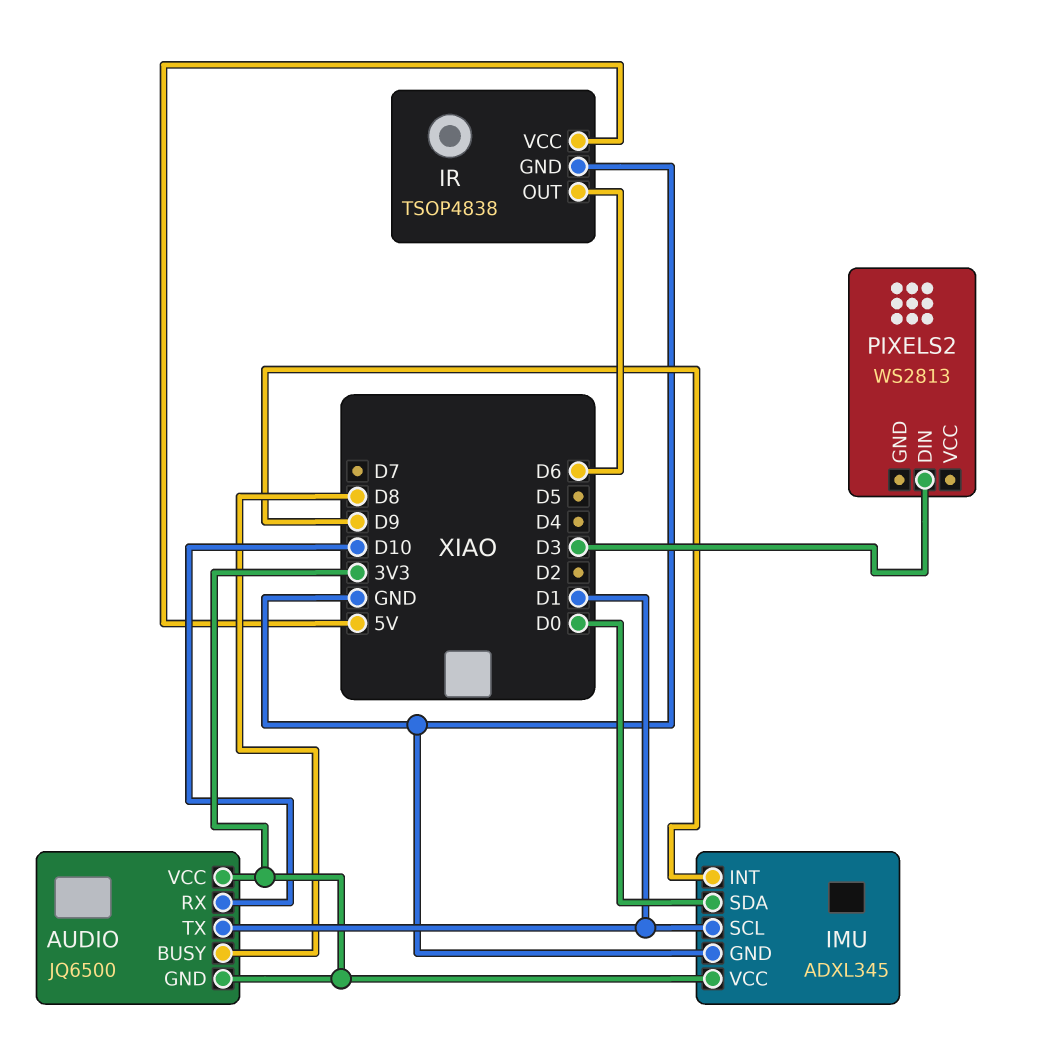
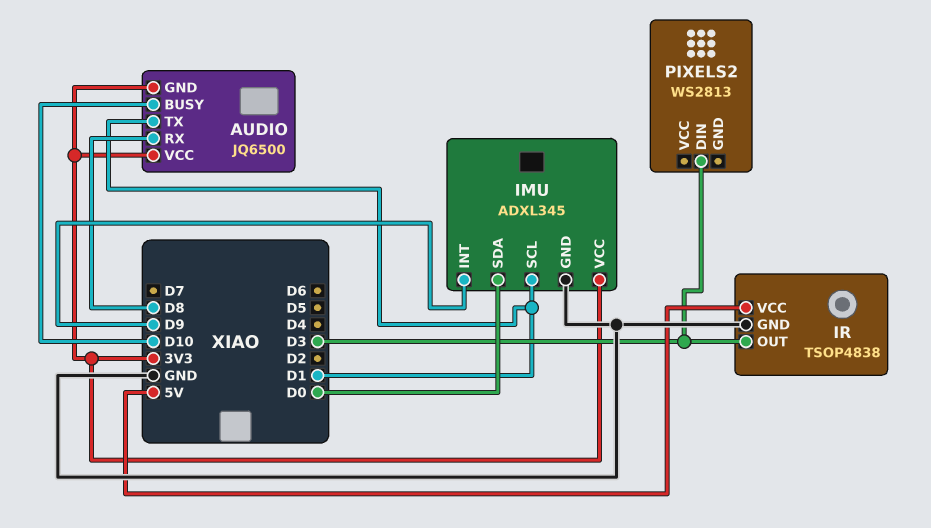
AUDIO pin BUSY: D8 -> D10
AUDIO pin RX: D10 -> D8
IR pin OUT: D6 -> D3

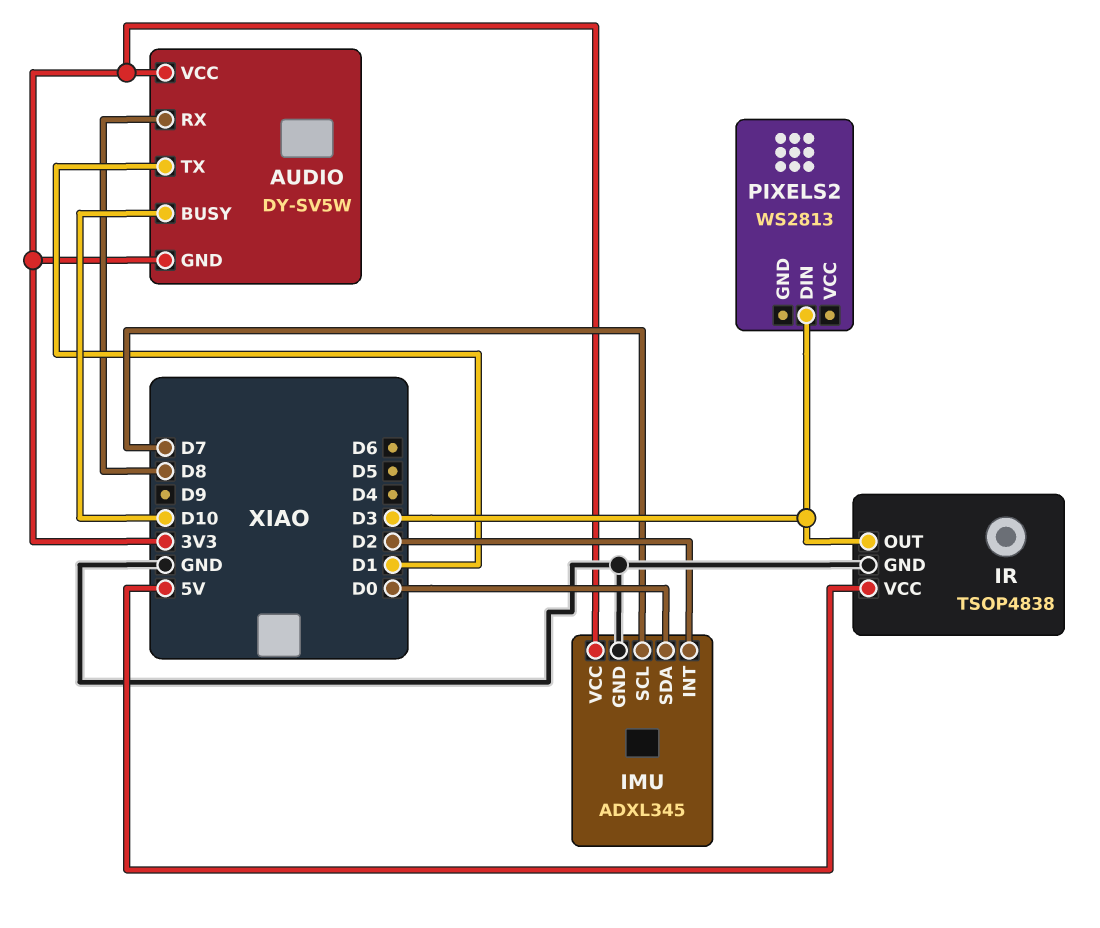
AUDIO: JQ6500 -> DY-SV5W
IMU pin INT: D9 -> D2
IMU pin SCL: D1 -> D7

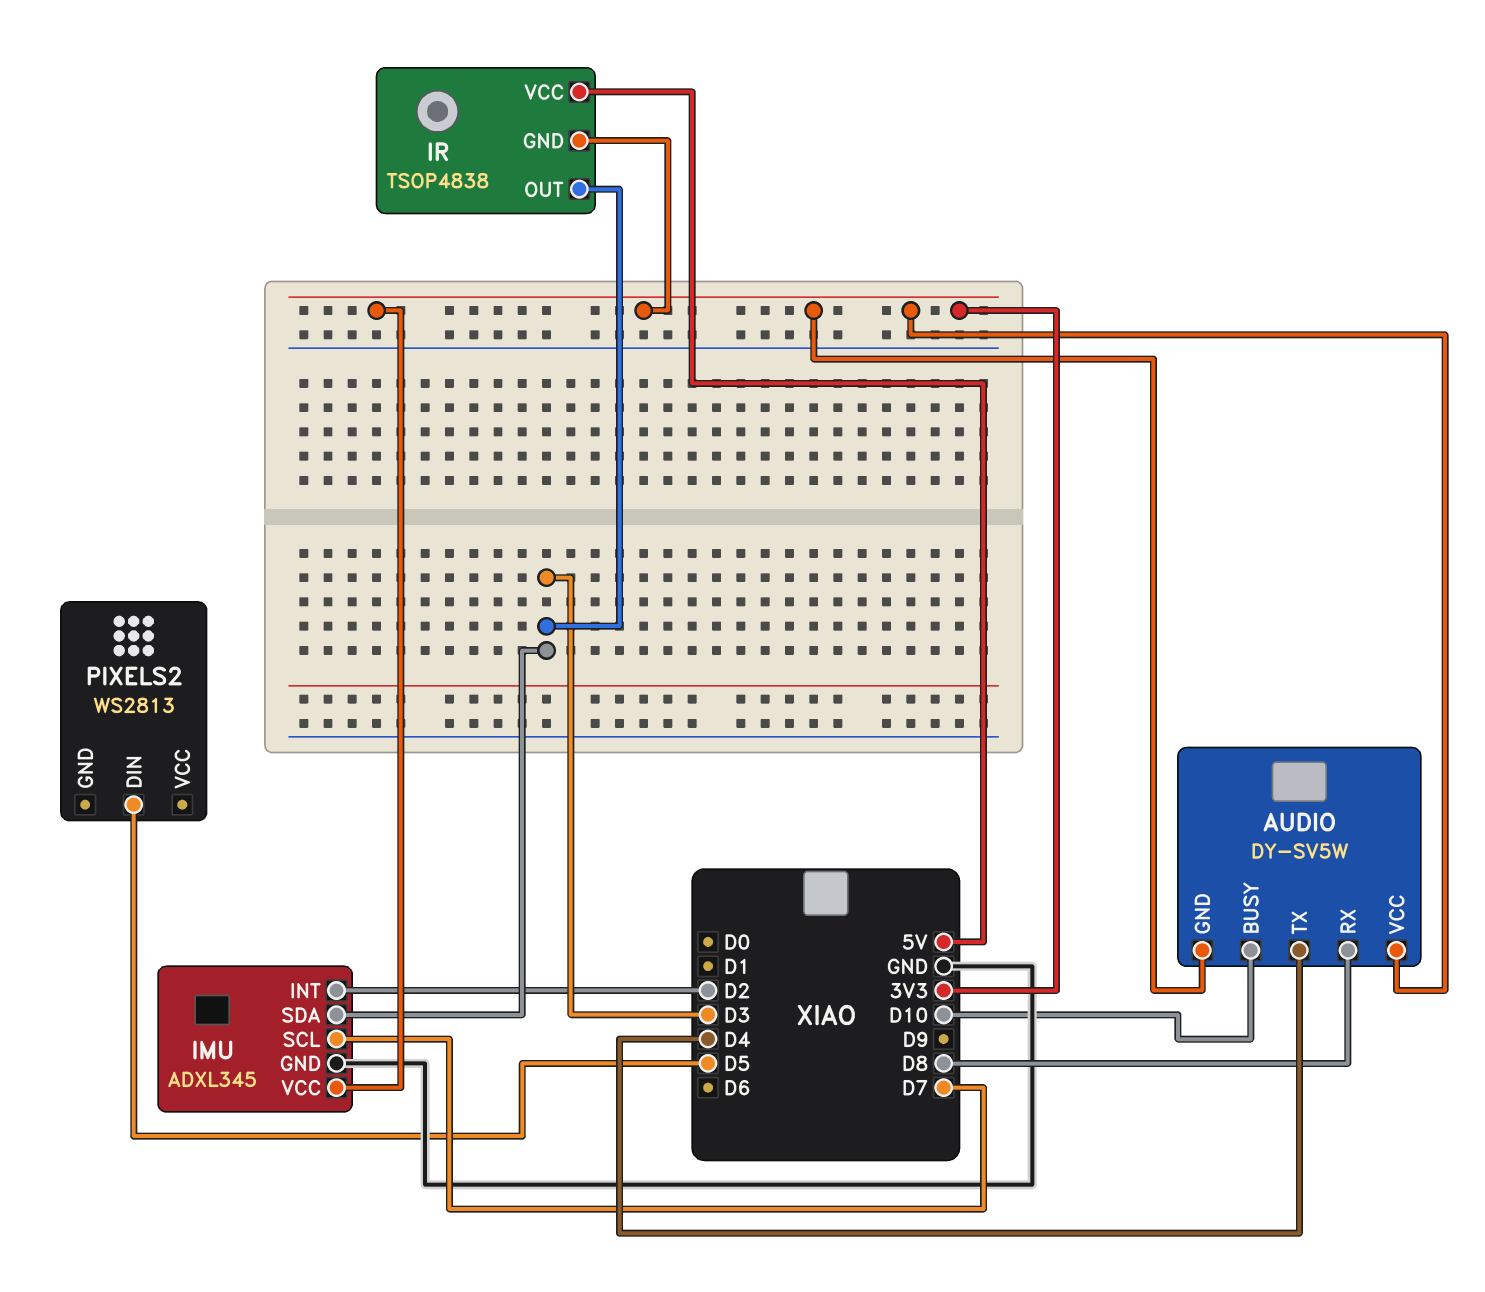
AUDIO pin TX: D1 -> D4
IMU pin SDA: D0 -> D3
IR pin GND: GND -> 3V3
PIXELS2 pin DIN: D3 -> D5

